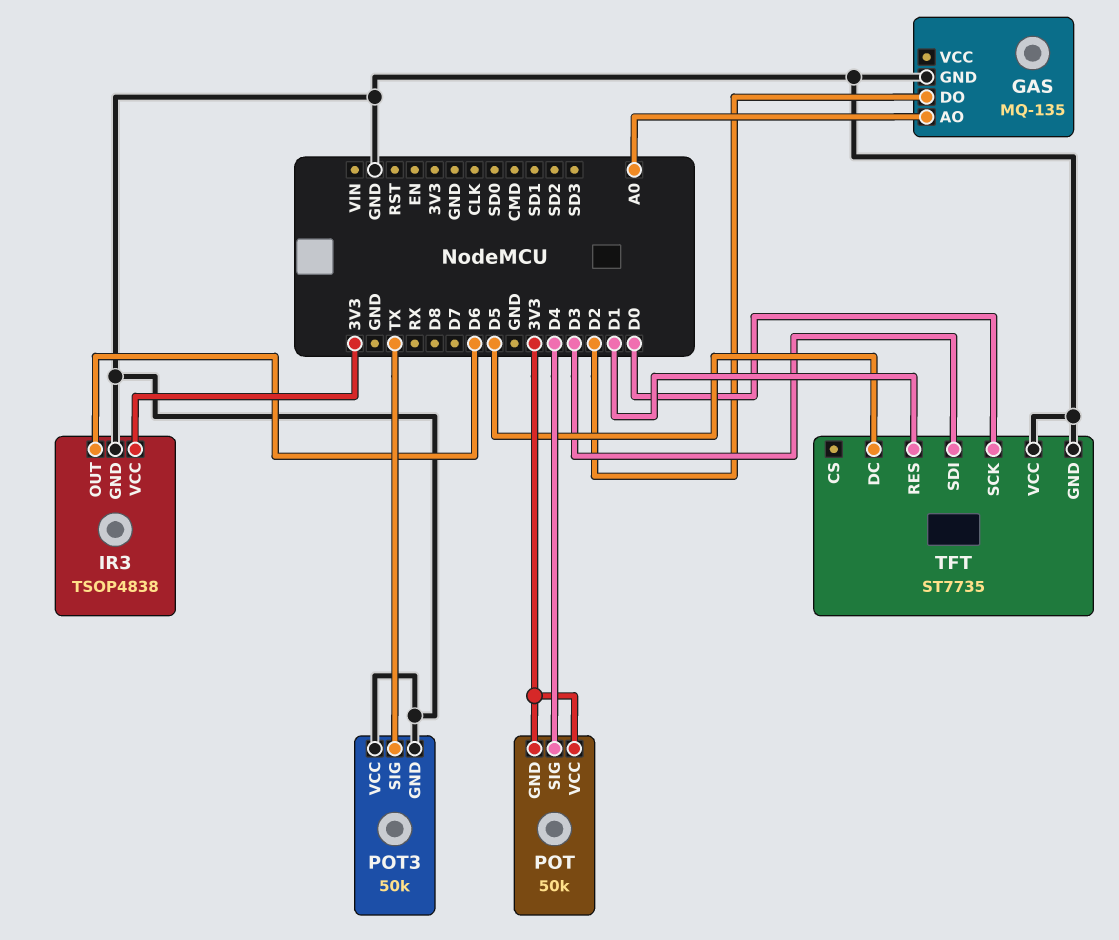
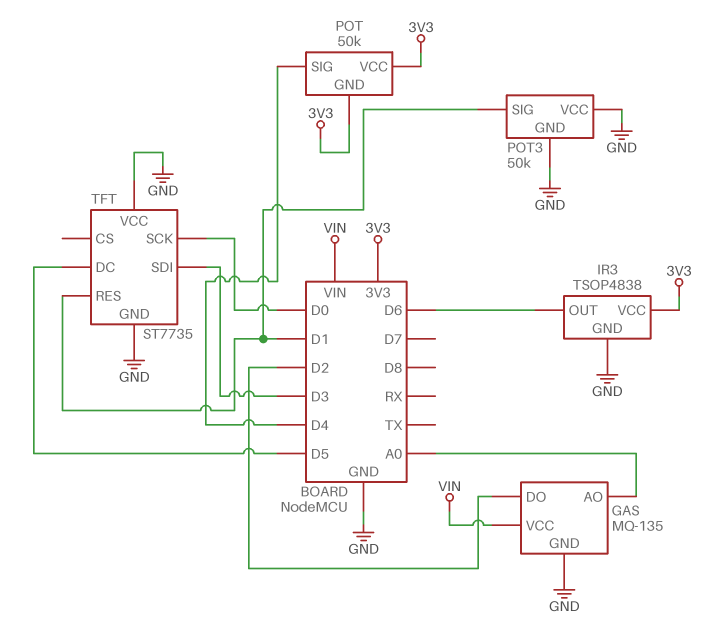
GAS pin VCC: none -> VIN
POT3 pin SIG: TX -> D1

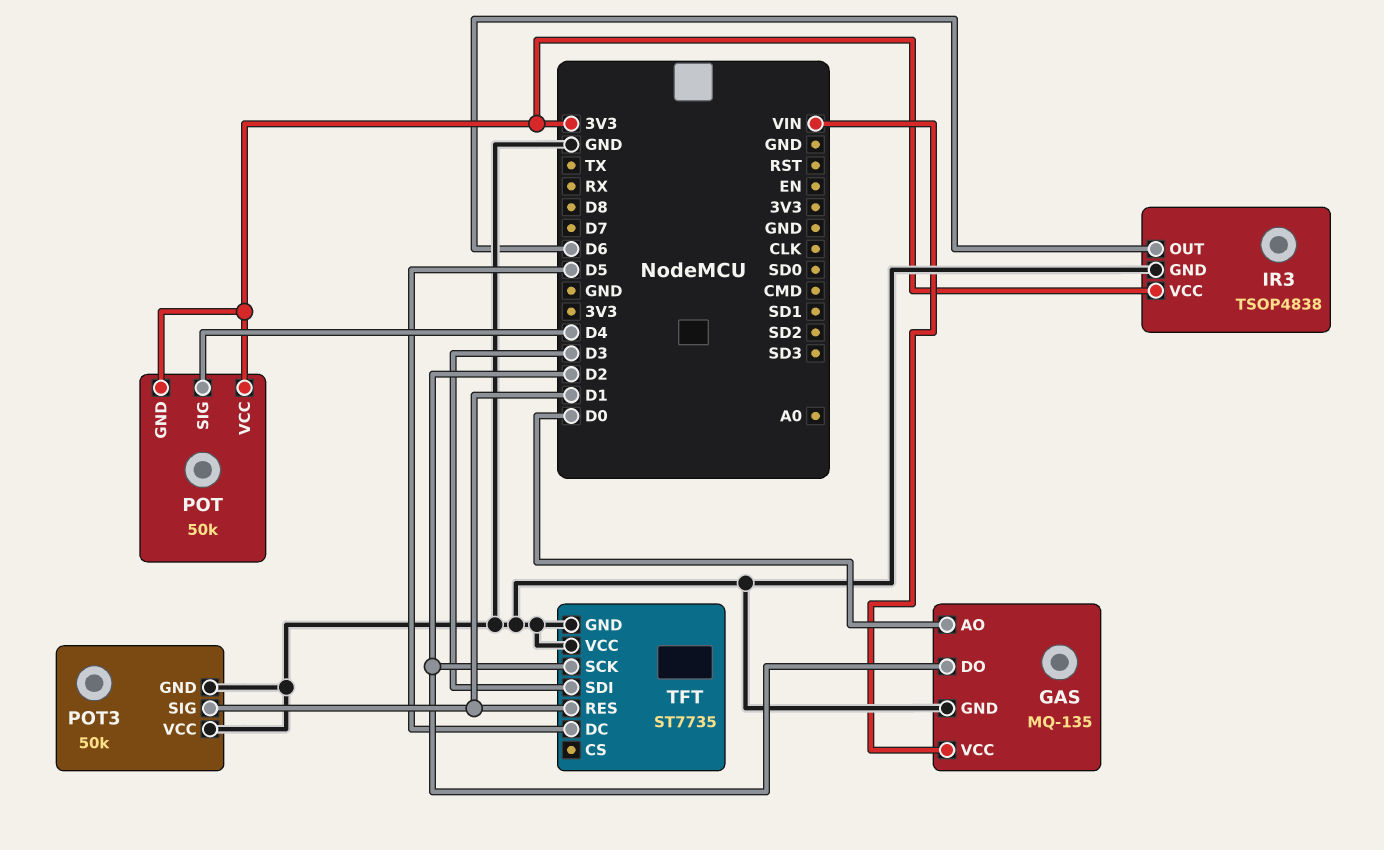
GAS pin AO: A0 -> D0
TFT pin SCK: D0 -> D2

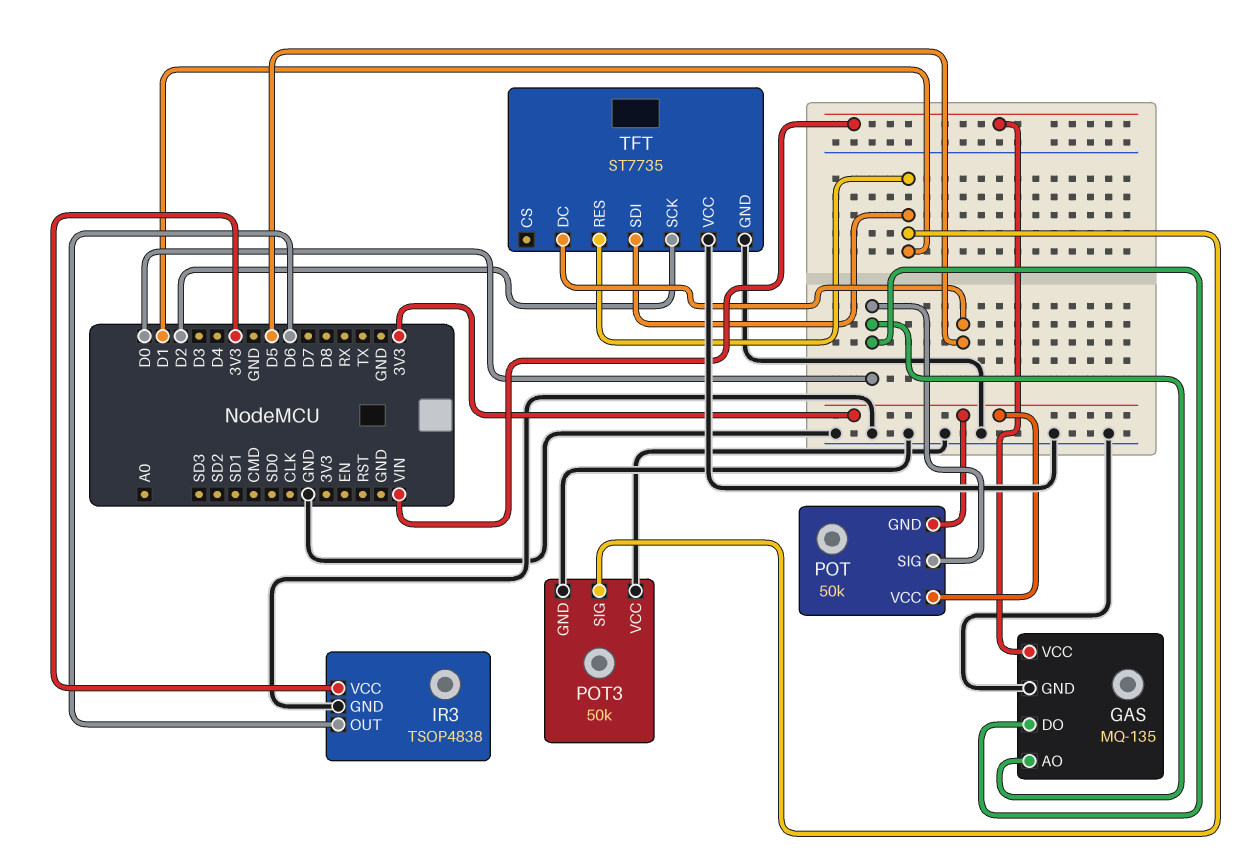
GAS pin DO: D2 -> D0
POT pin SIG: D4 -> D0
TFT pin SDI: D3 -> D1

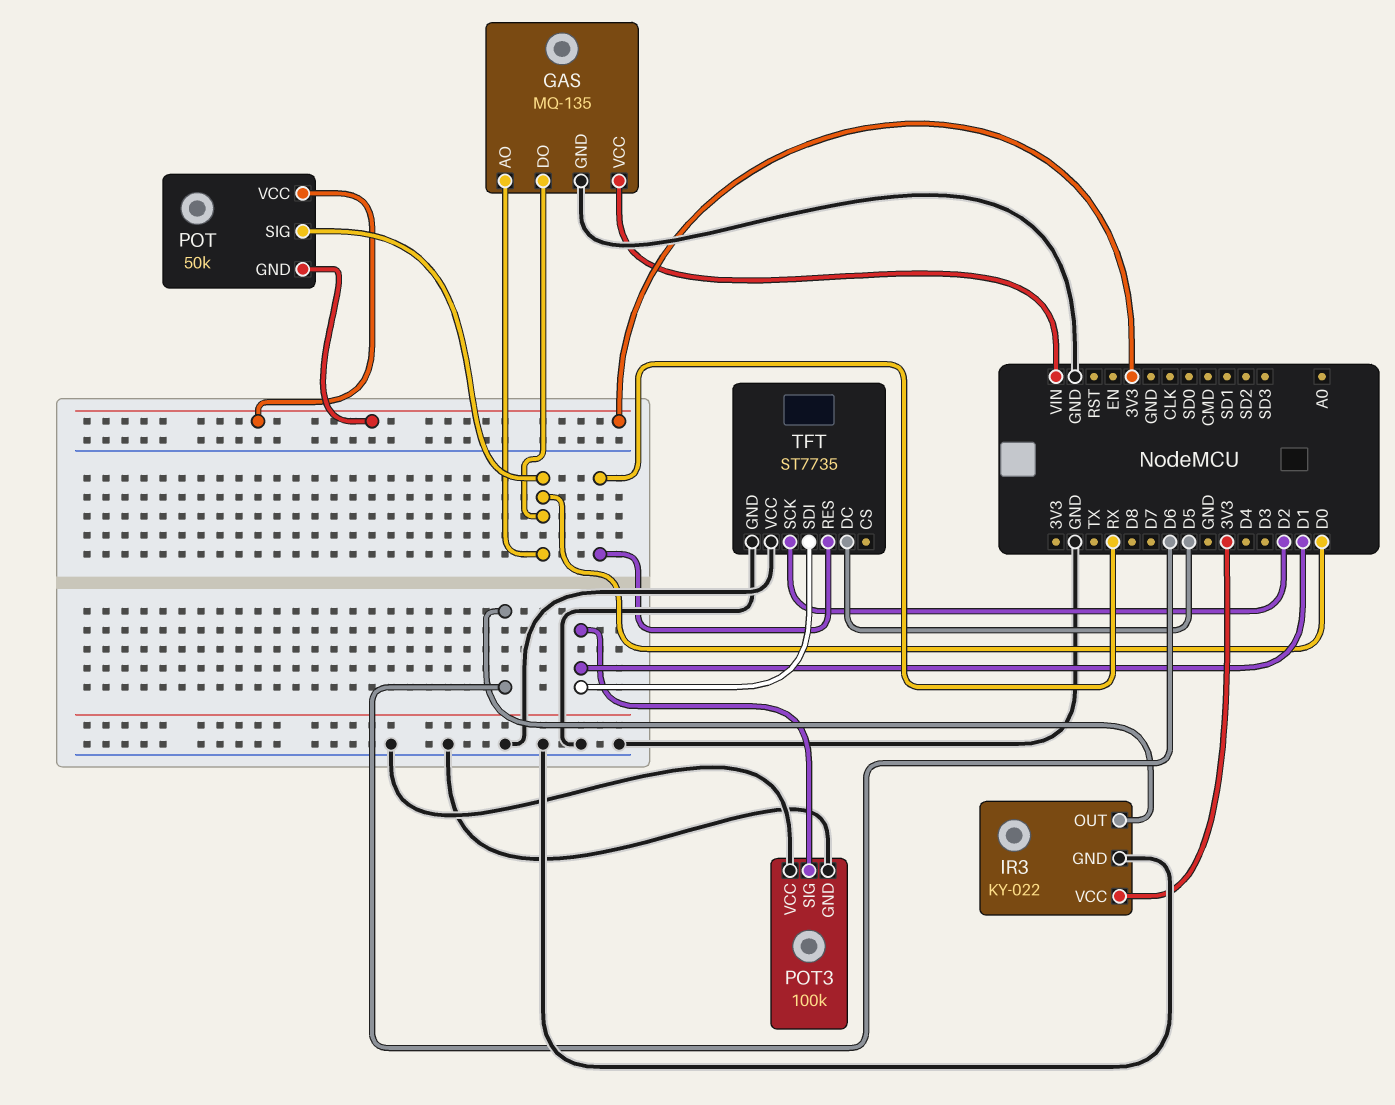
IR3: TSOP4838 -> KY-022
POT3: 50k -> 100k
TFT pin RES: D1 -> RX

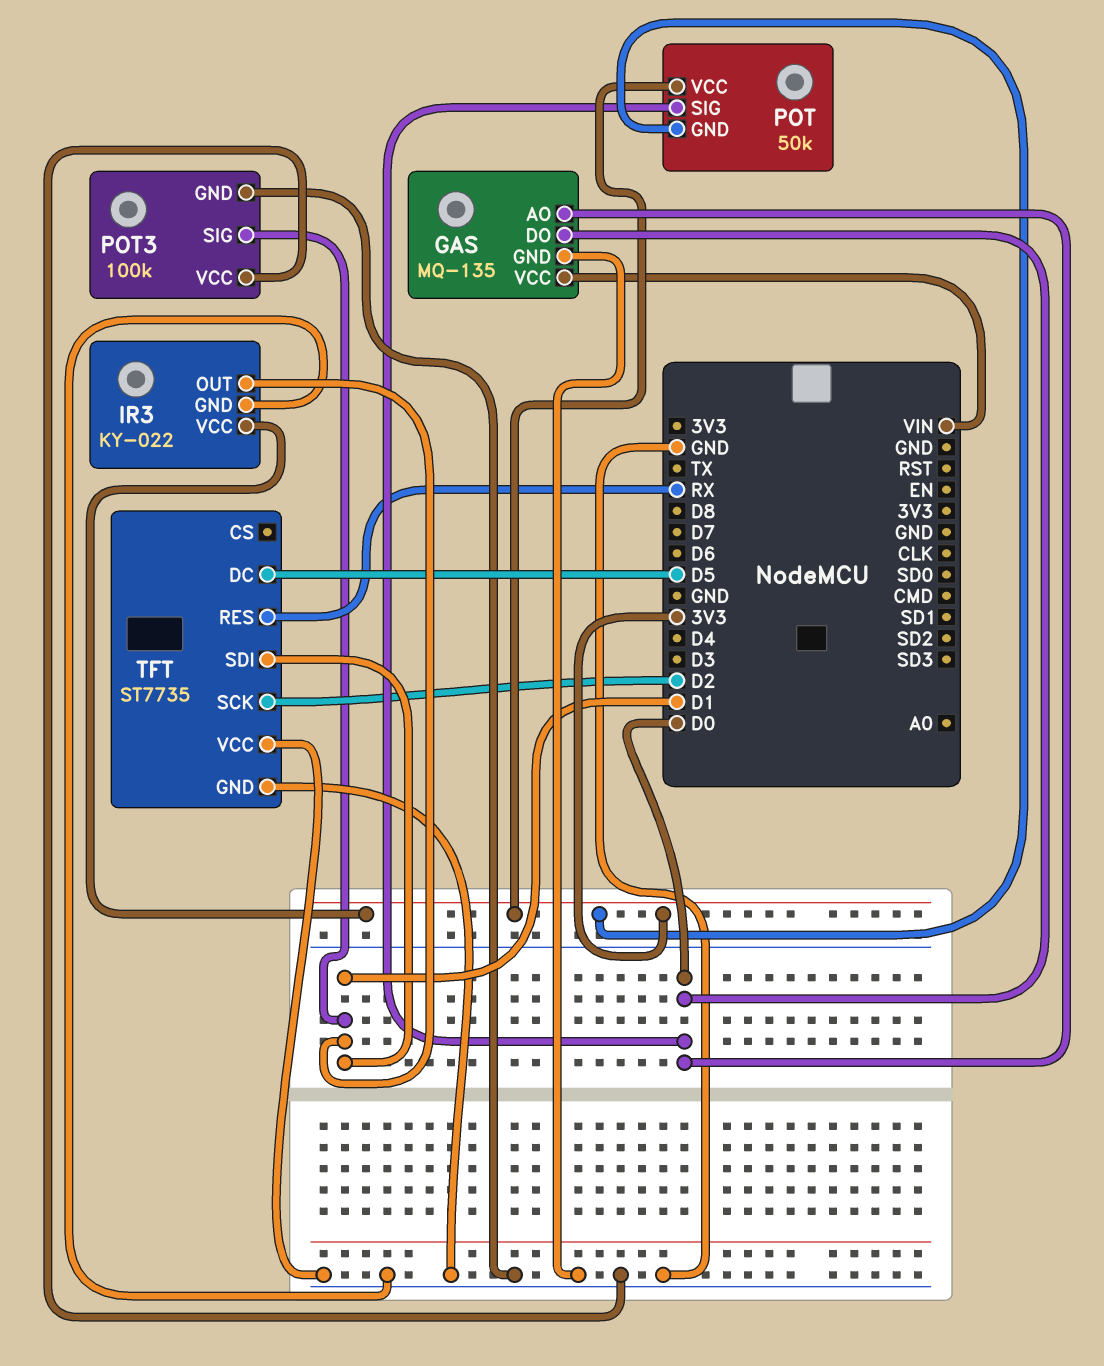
IR3 pin OUT: D6 -> D1

